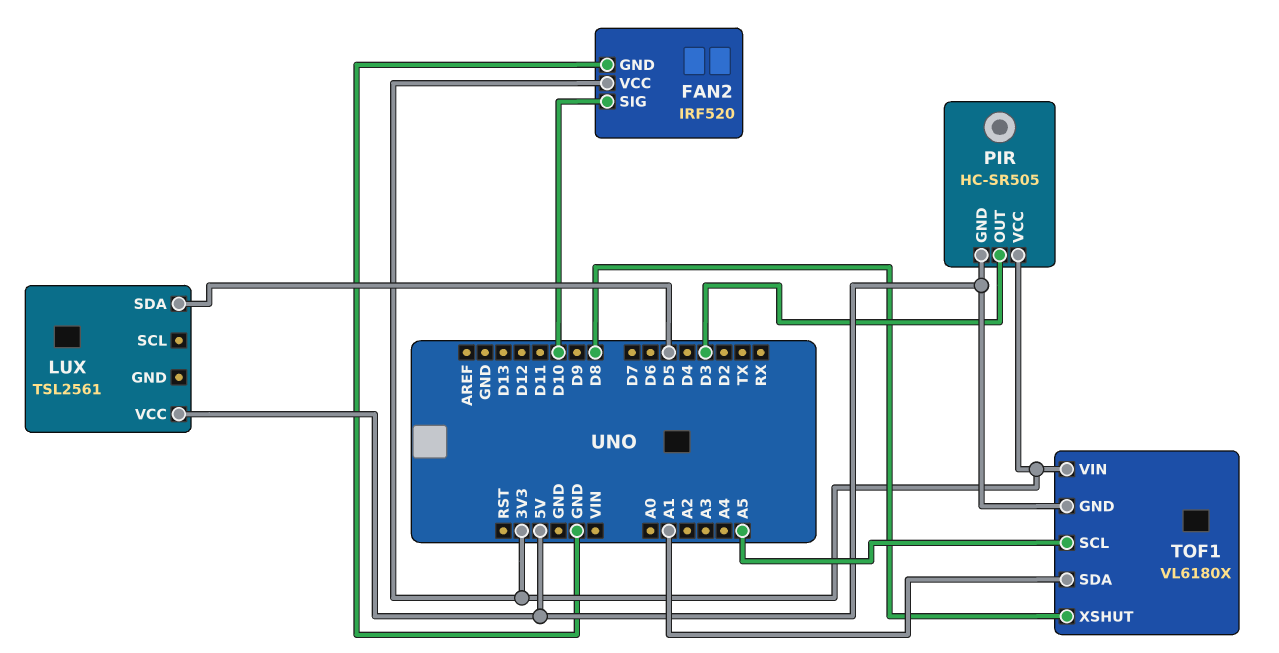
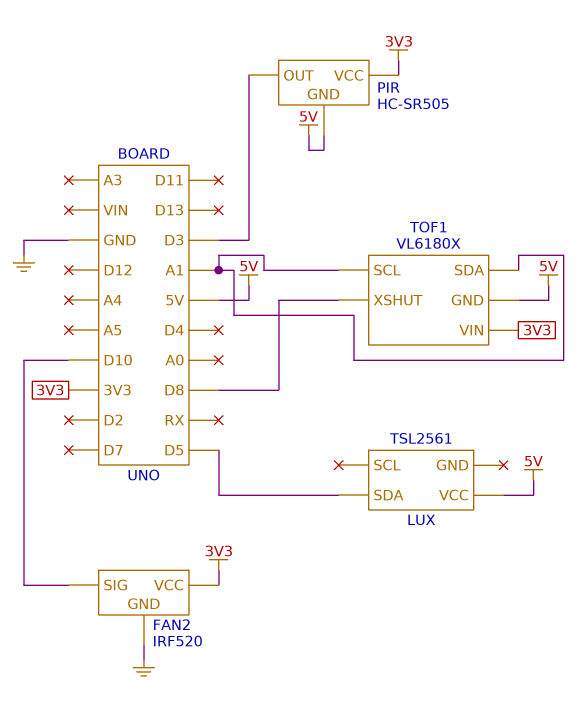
TOF1 pin SCL: A5 -> A1

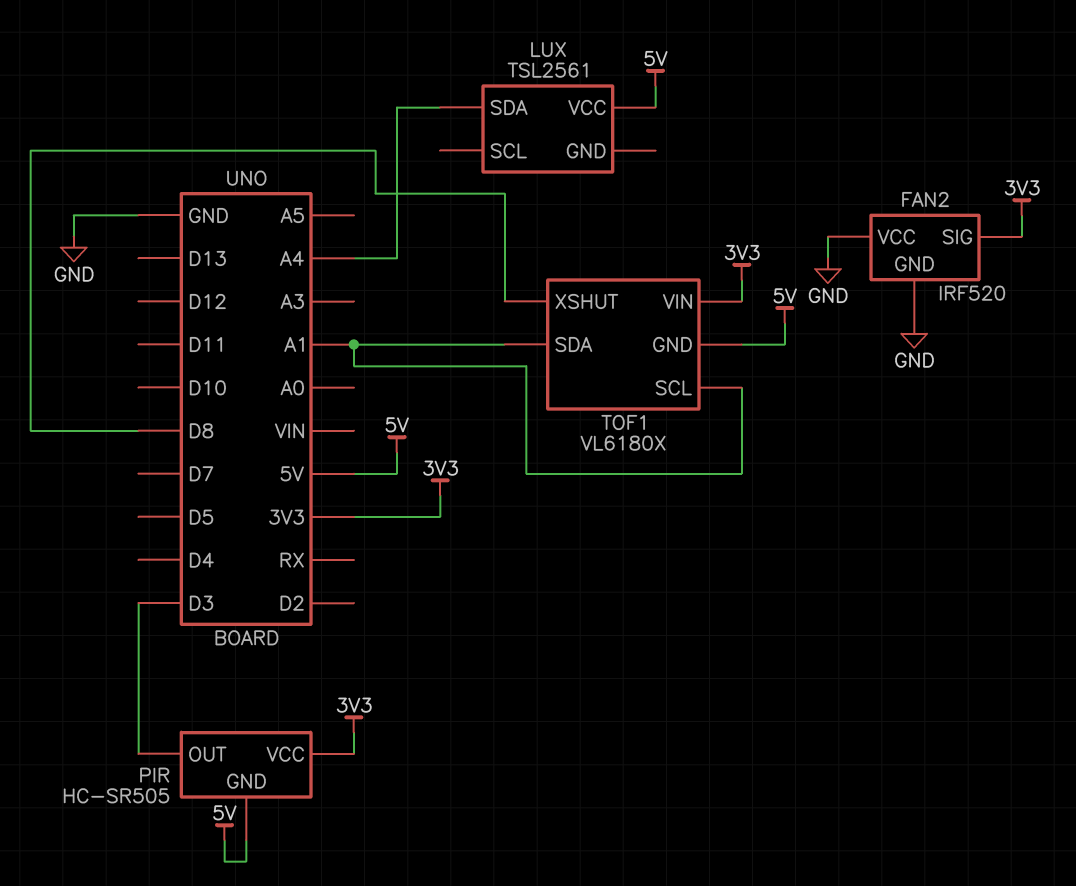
FAN2 pin SIG: D10 -> 3V3
FAN2 pin VCC: 3V3 -> GND
LUX pin SDA: D5 -> A4

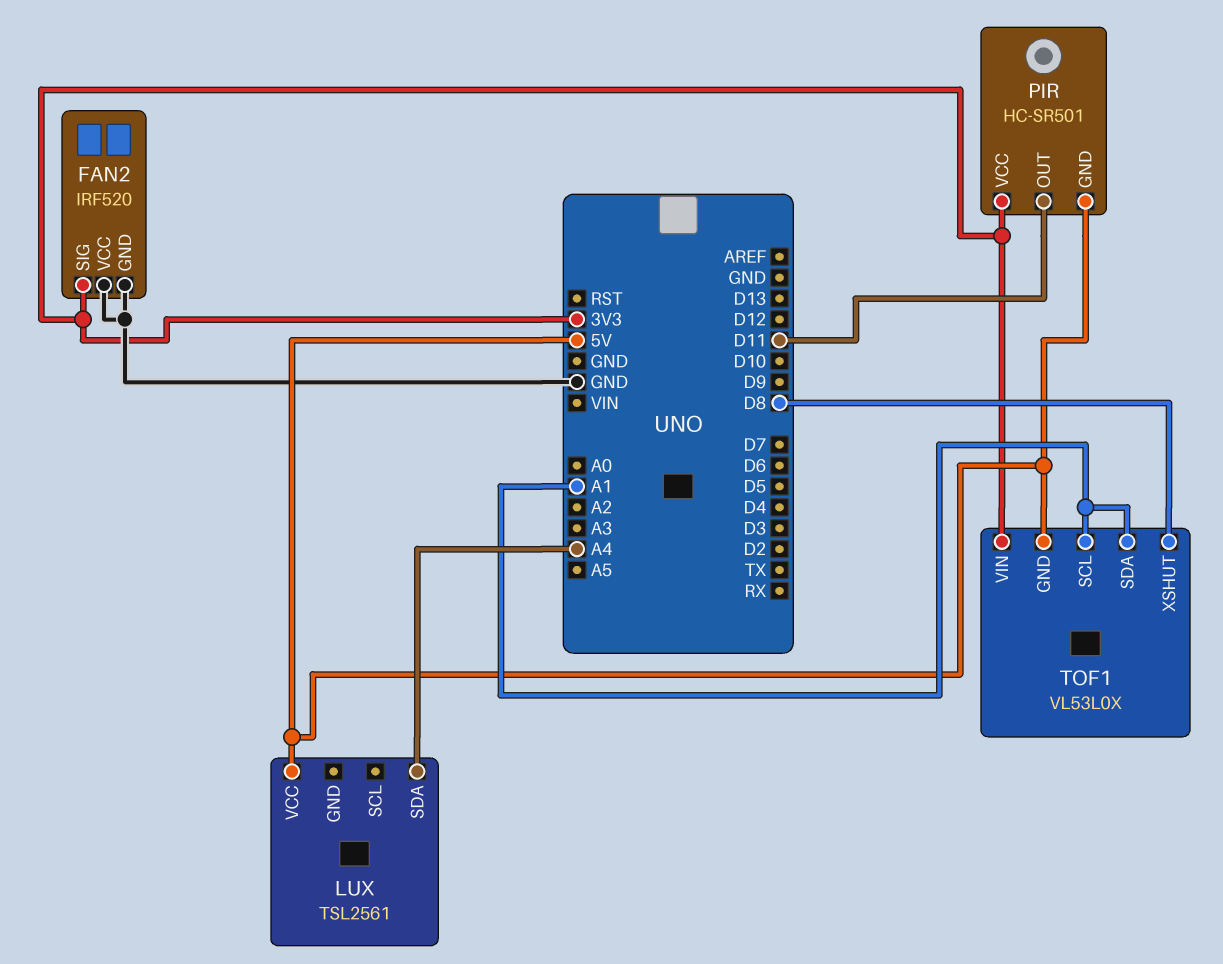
PIR: HC-SR505 -> HC-SR501
PIR pin OUT: D3 -> D11
TOF1: VL6180X -> VL53L0X

